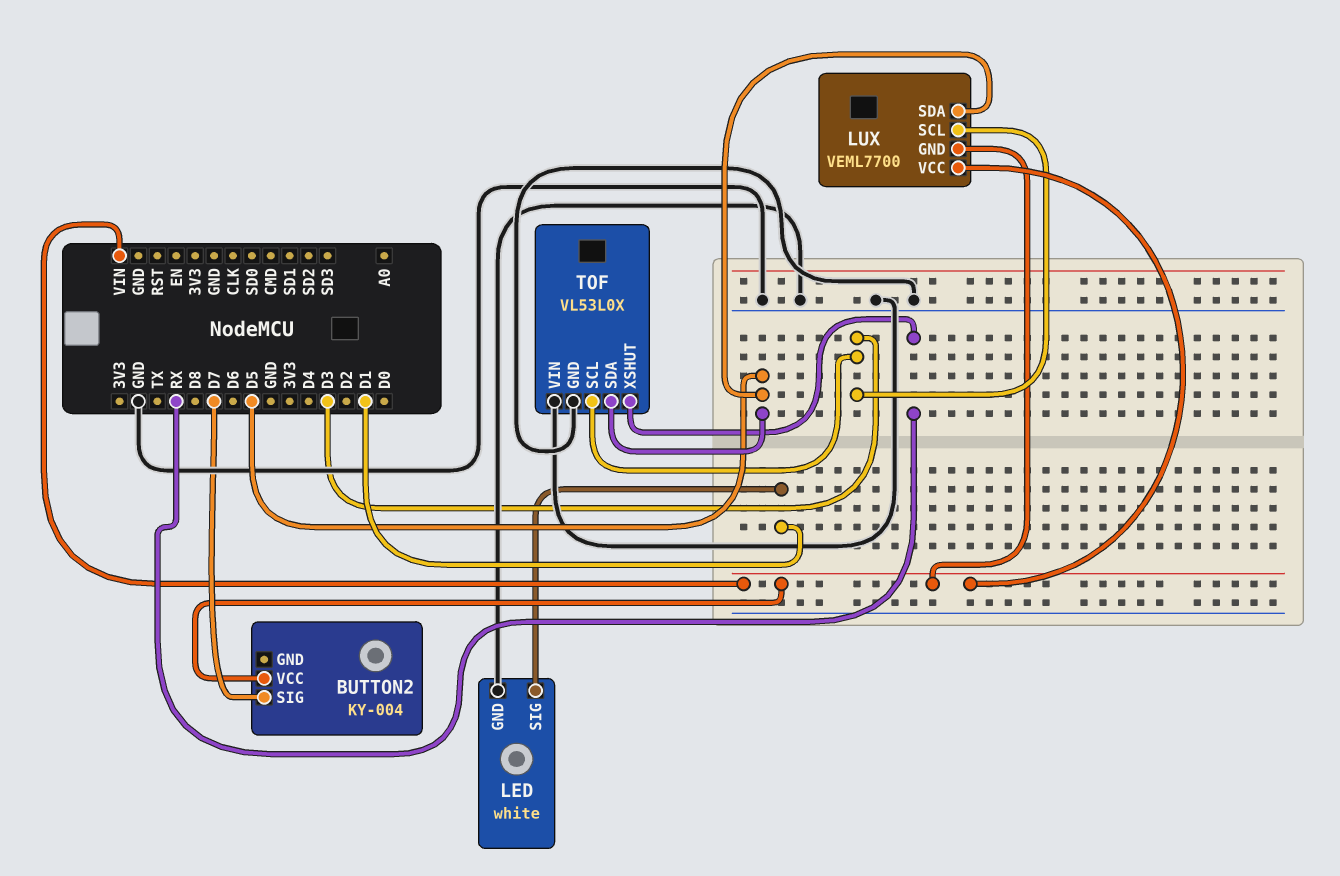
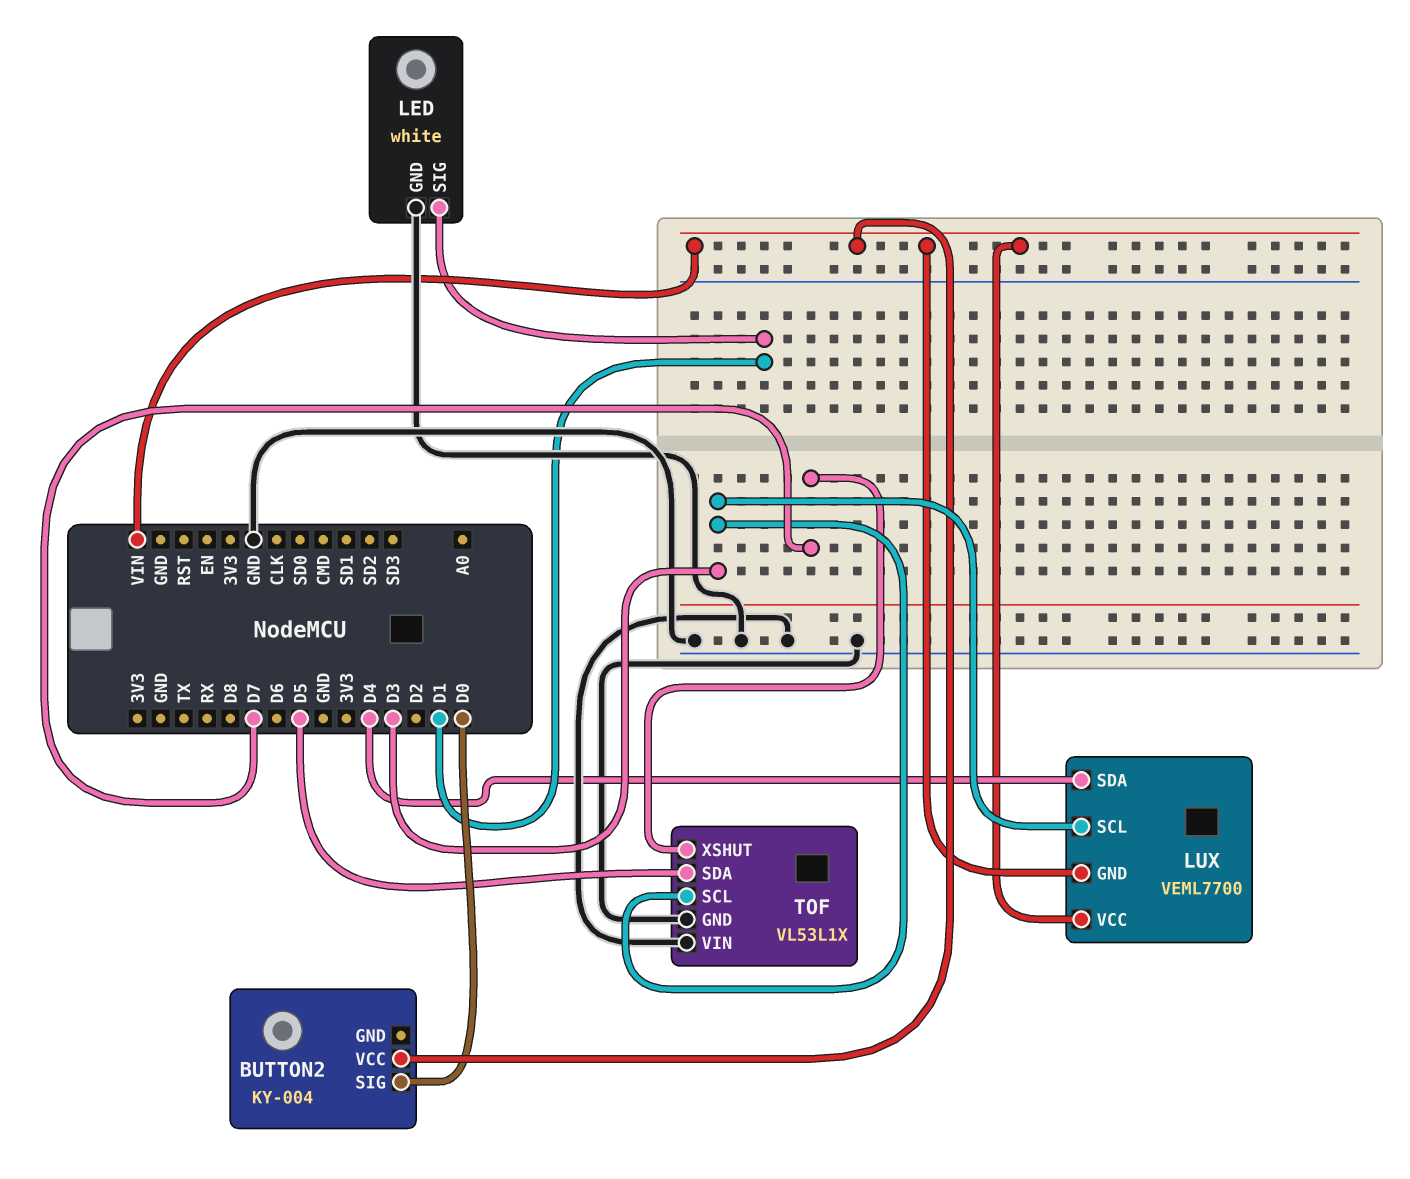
BUTTON2 pin SIG: D7 -> D0
LUX pin SDA: D5 -> D4
TOF: VL53L0X -> VL53L1X
TOF pin XSHUT: RX -> D7

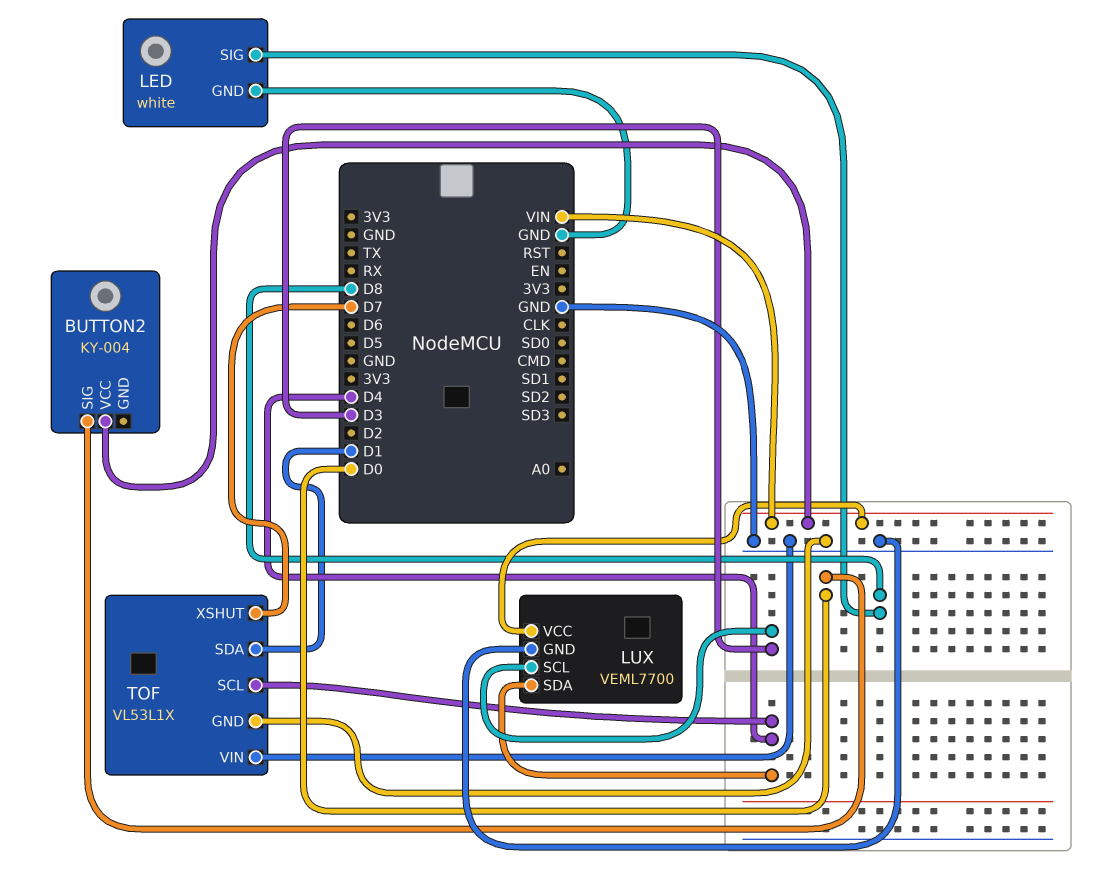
LED pin SIG: D1 -> D8
LUX pin GND: VIN -> GND
TOF pin SCL: D3 -> D4
TOF pin SDA: D5 -> D1

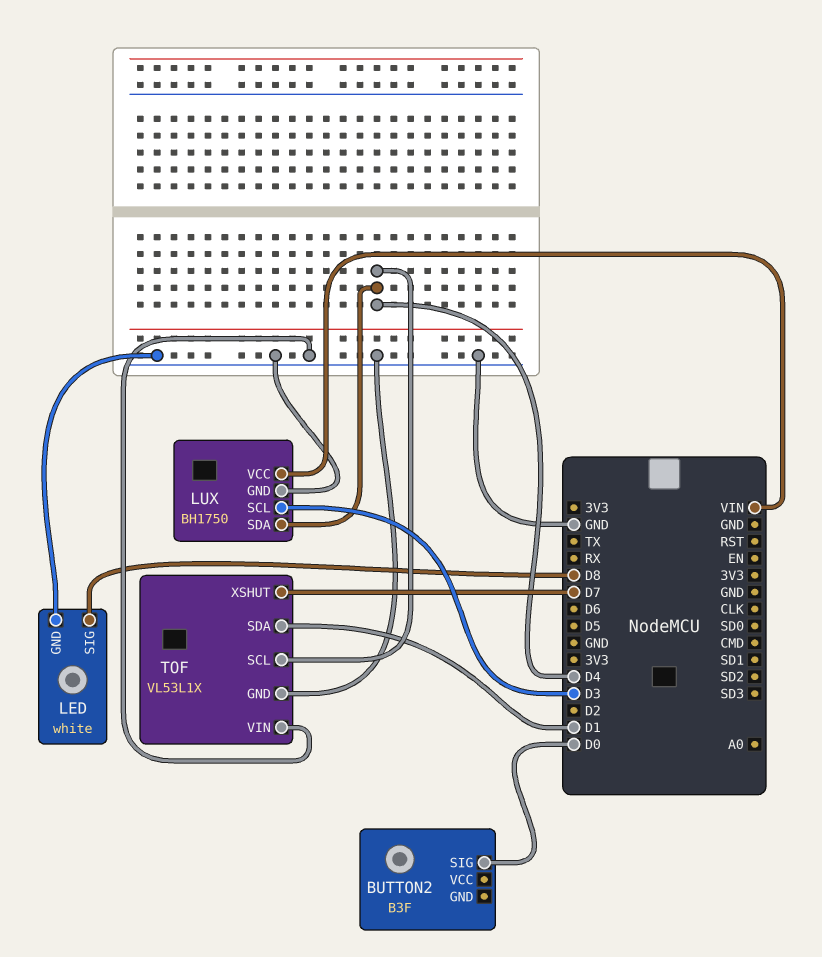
BUTTON2: KY-004 -> B3F
BUTTON2 pin VCC: VIN -> none
LUX: VEML7700 -> BH1750

